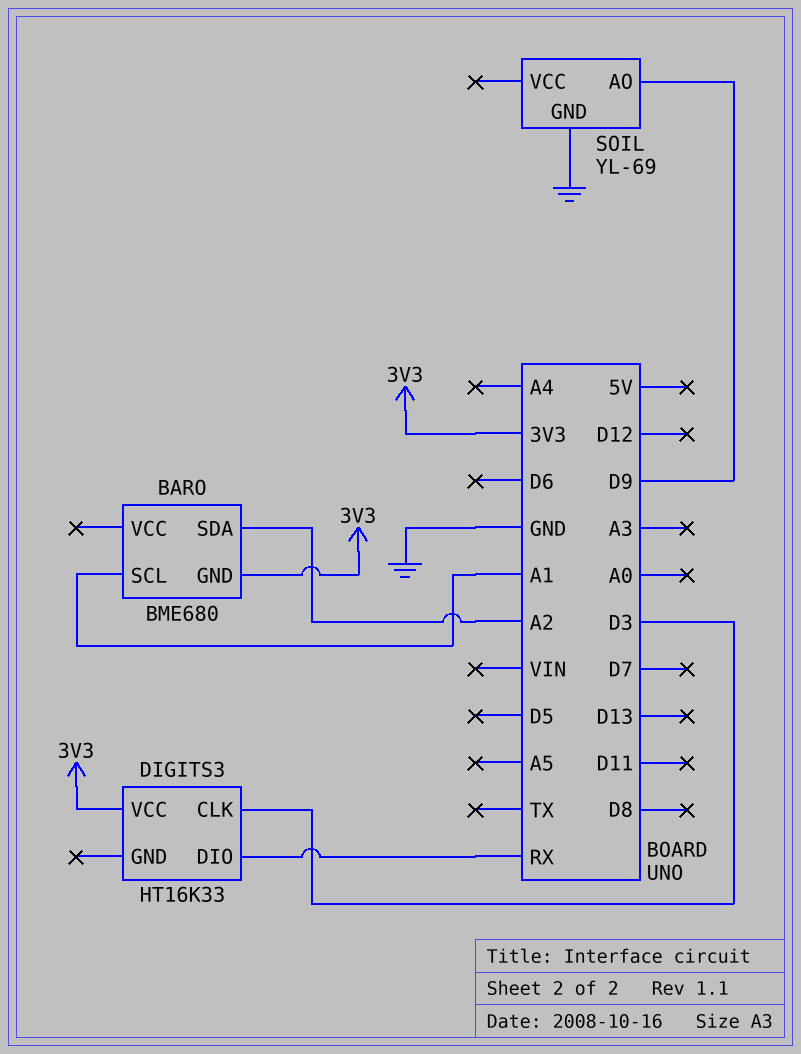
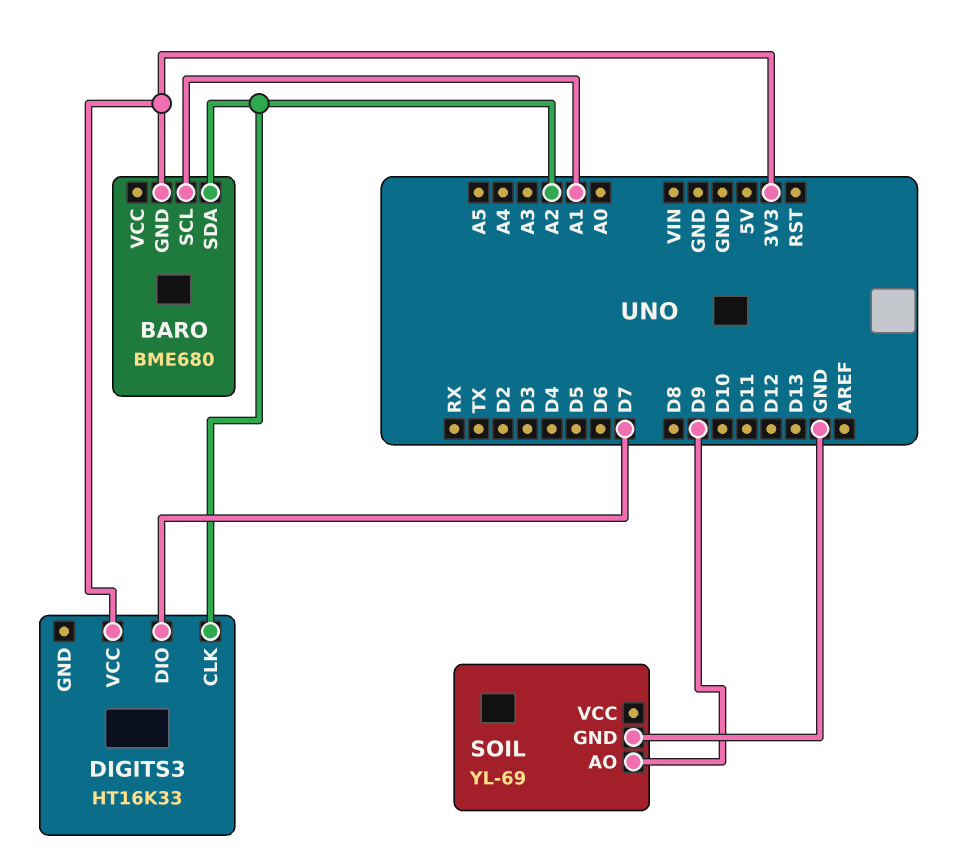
DIGITS3 pin CLK: D3 -> A2
DIGITS3 pin DIO: RX -> D7

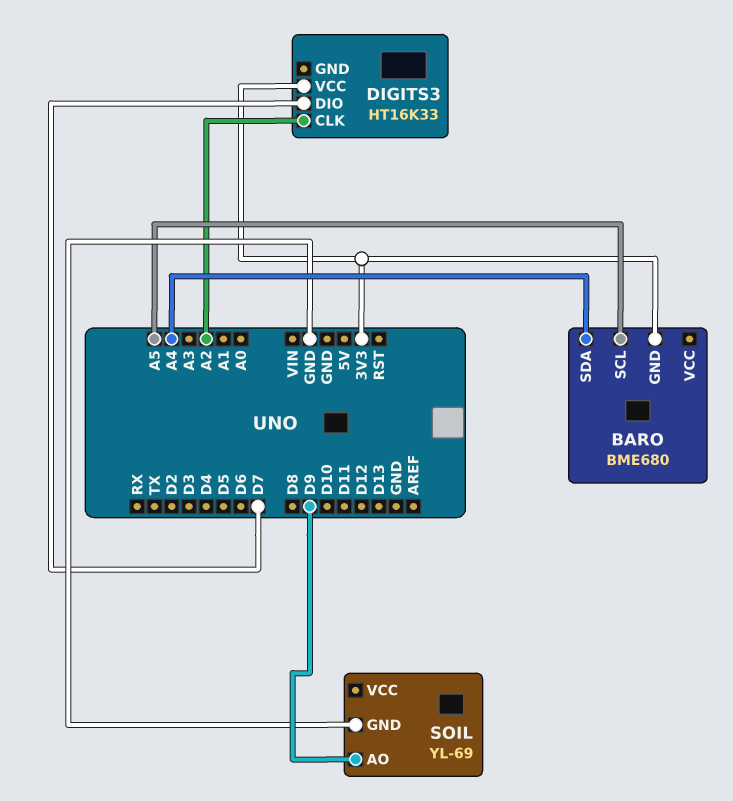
BARO pin SCL: A1 -> A5
BARO pin SDA: A2 -> A4

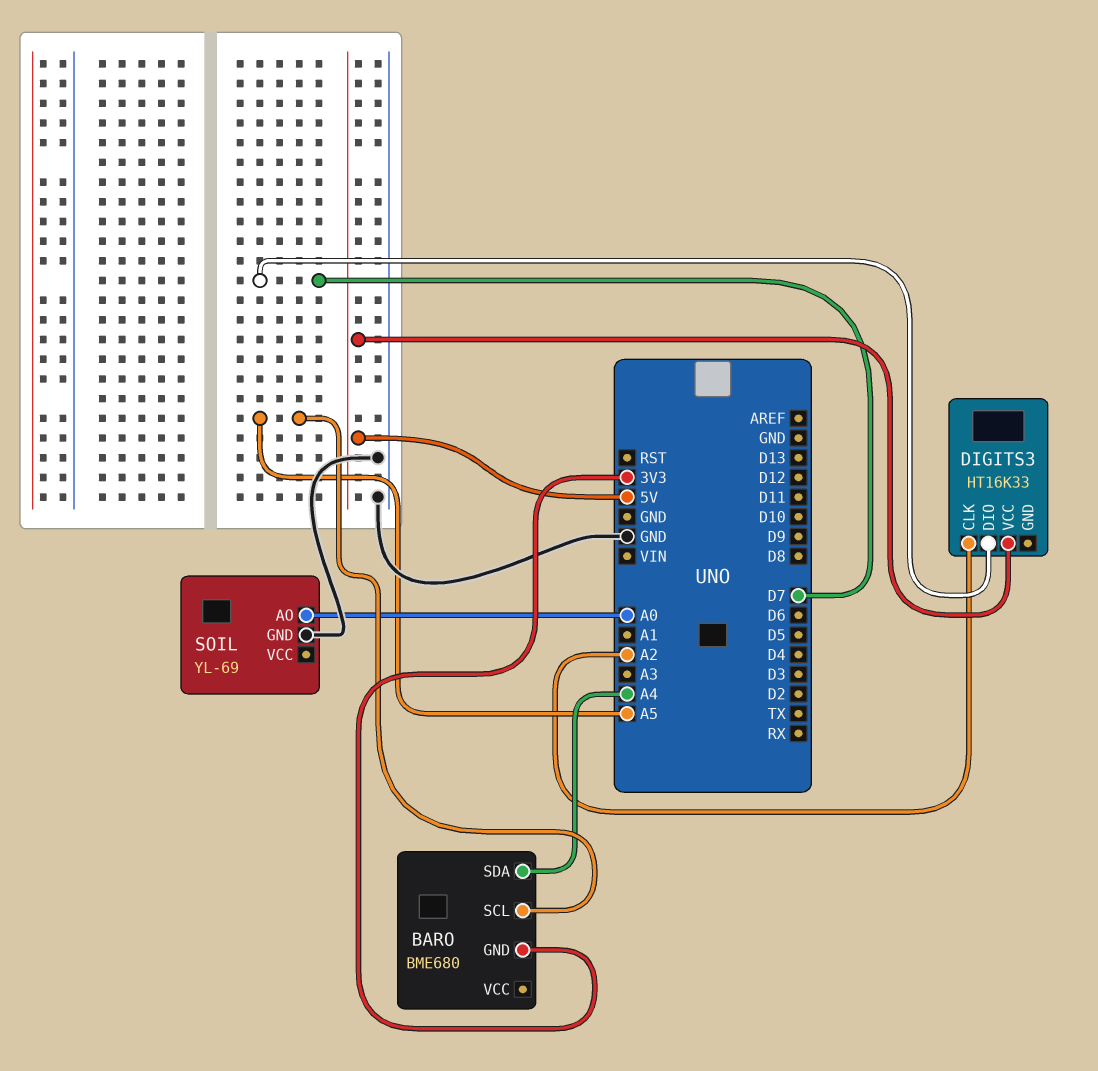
DIGITS3 pin VCC: 3V3 -> 5V
SOIL pin AO: D9 -> A0

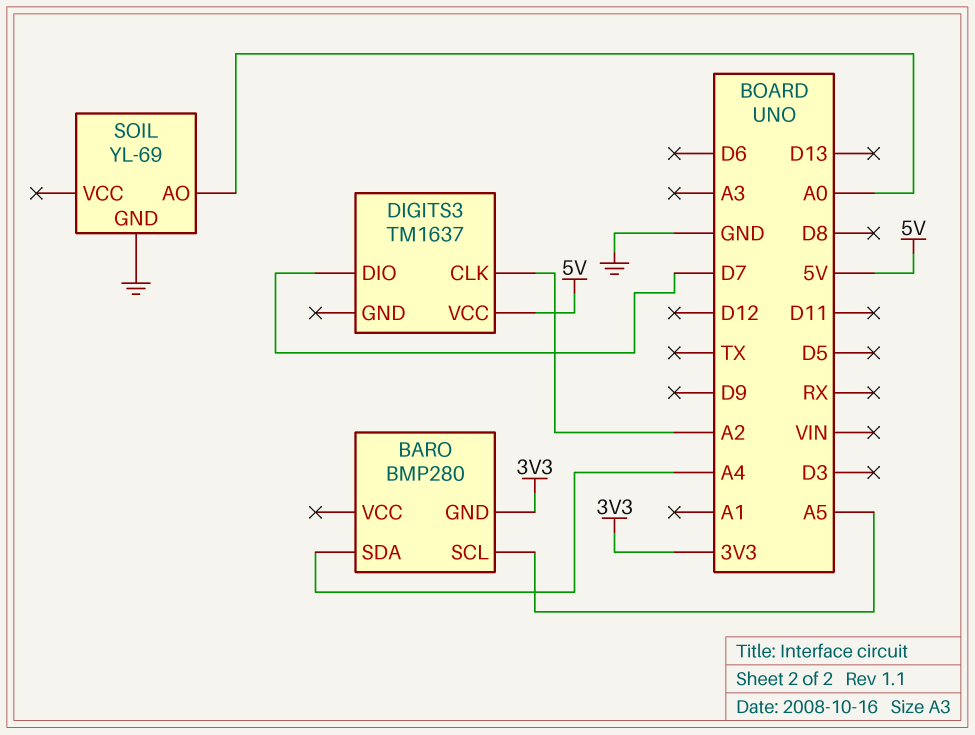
BARO: BME680 -> BMP280
DIGITS3: HT16K33 -> TM1637

